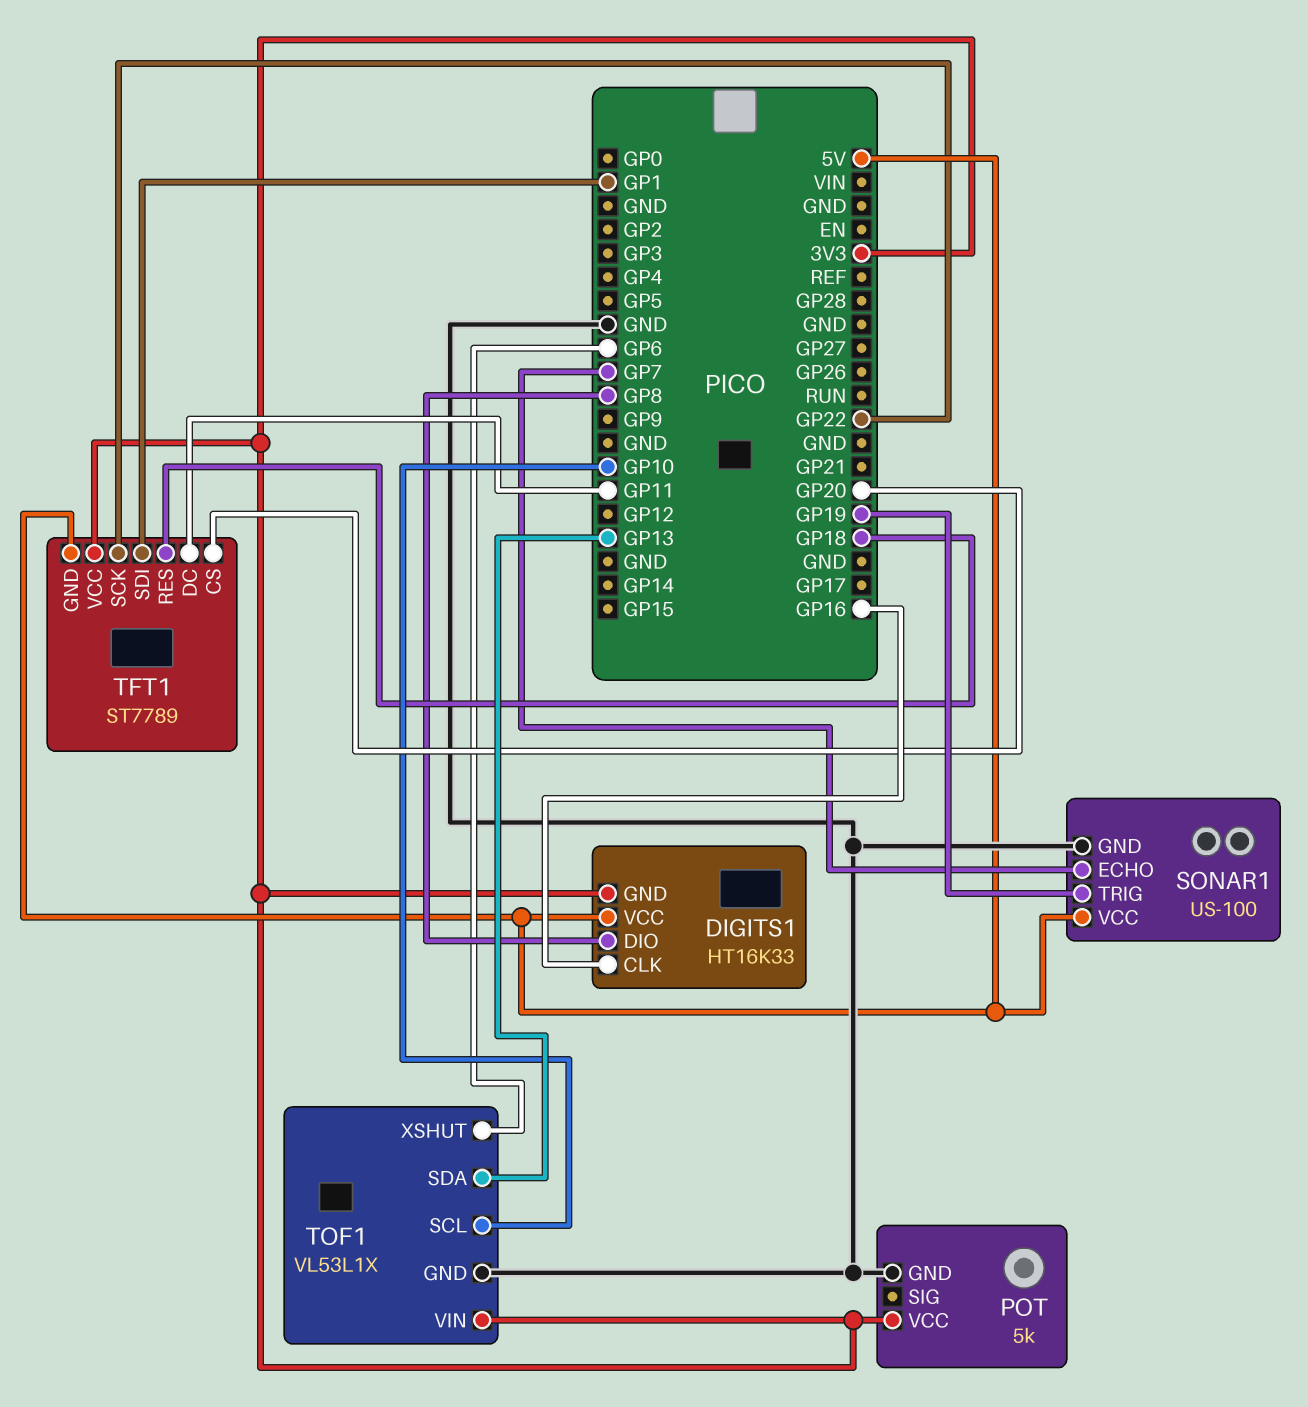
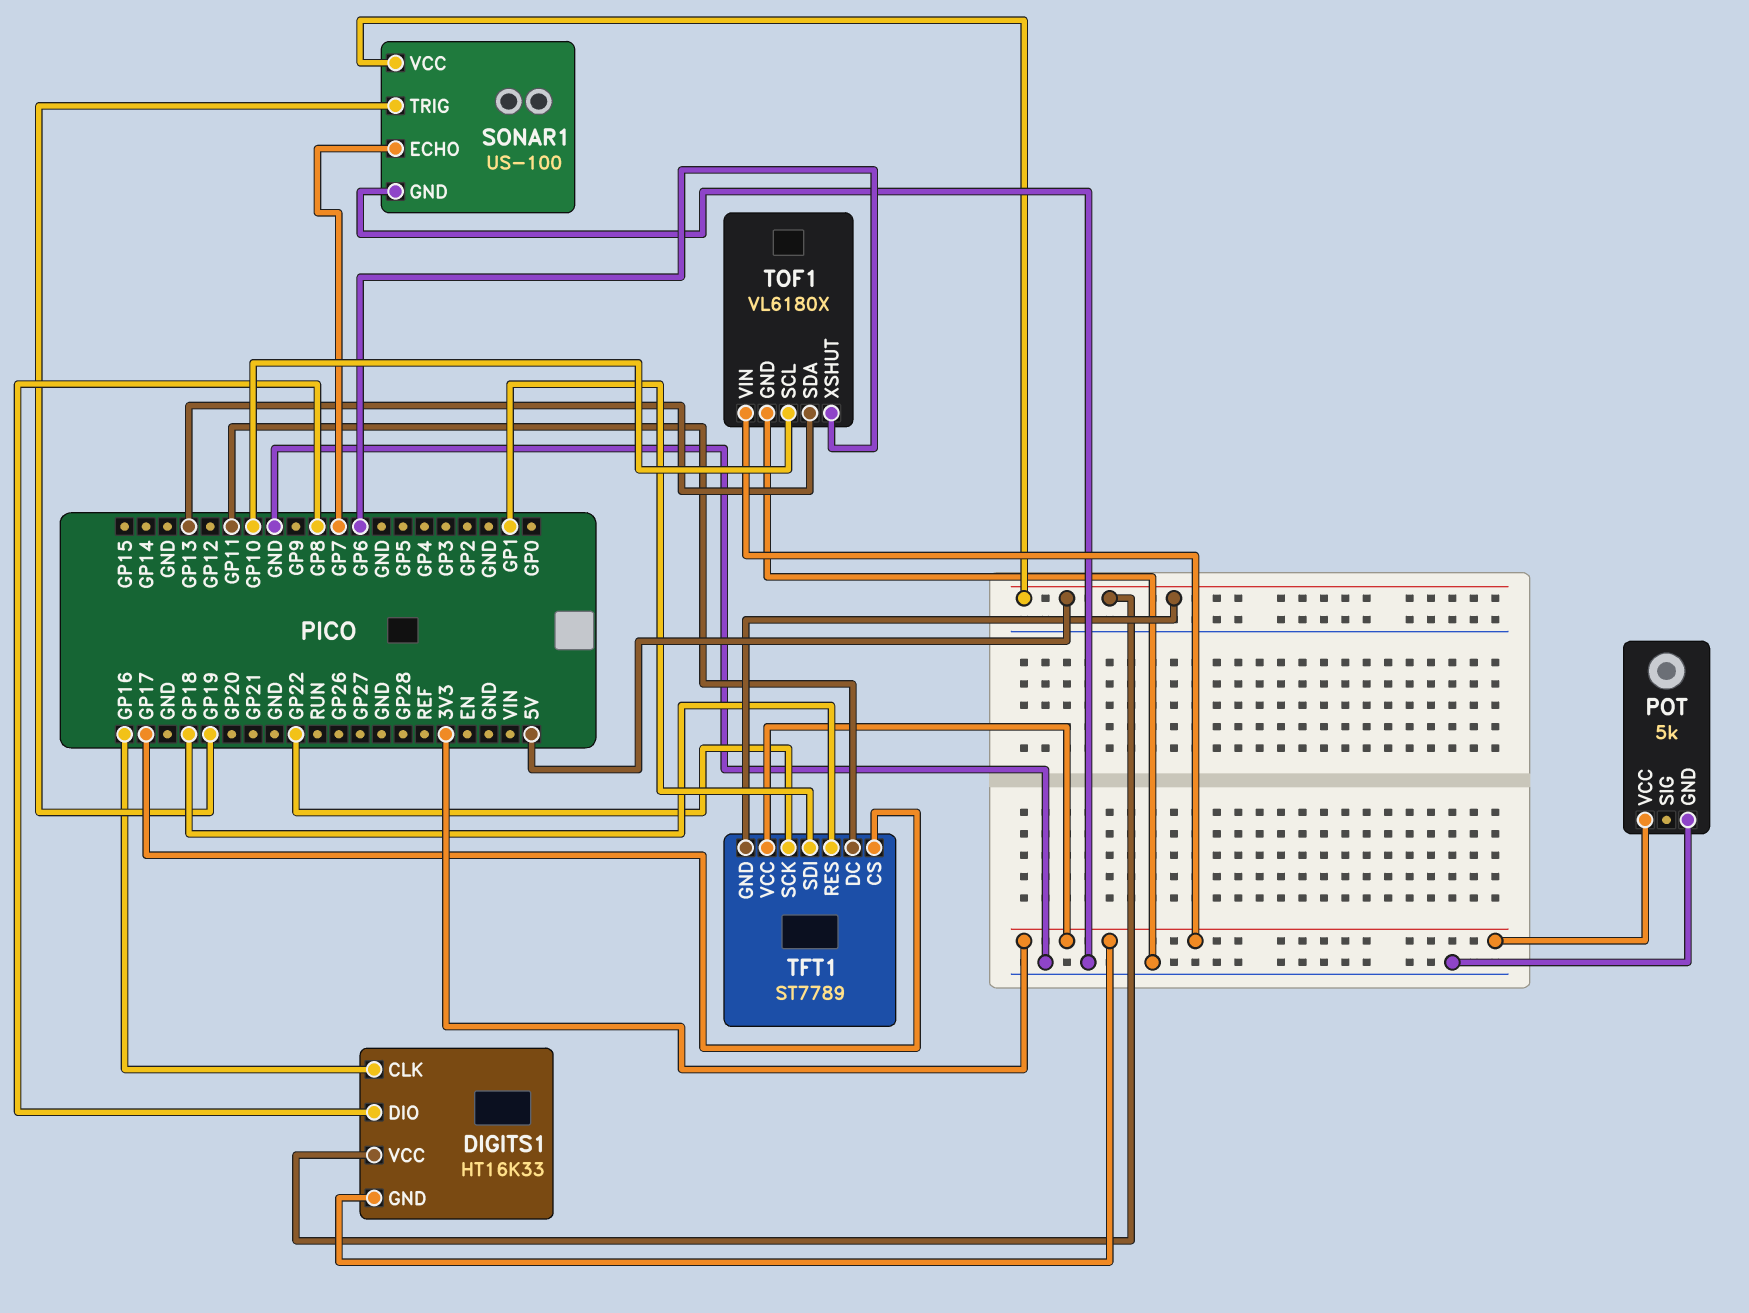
TFT1 pin CS: GP20 -> GP17
TOF1: VL53L1X -> VL6180X

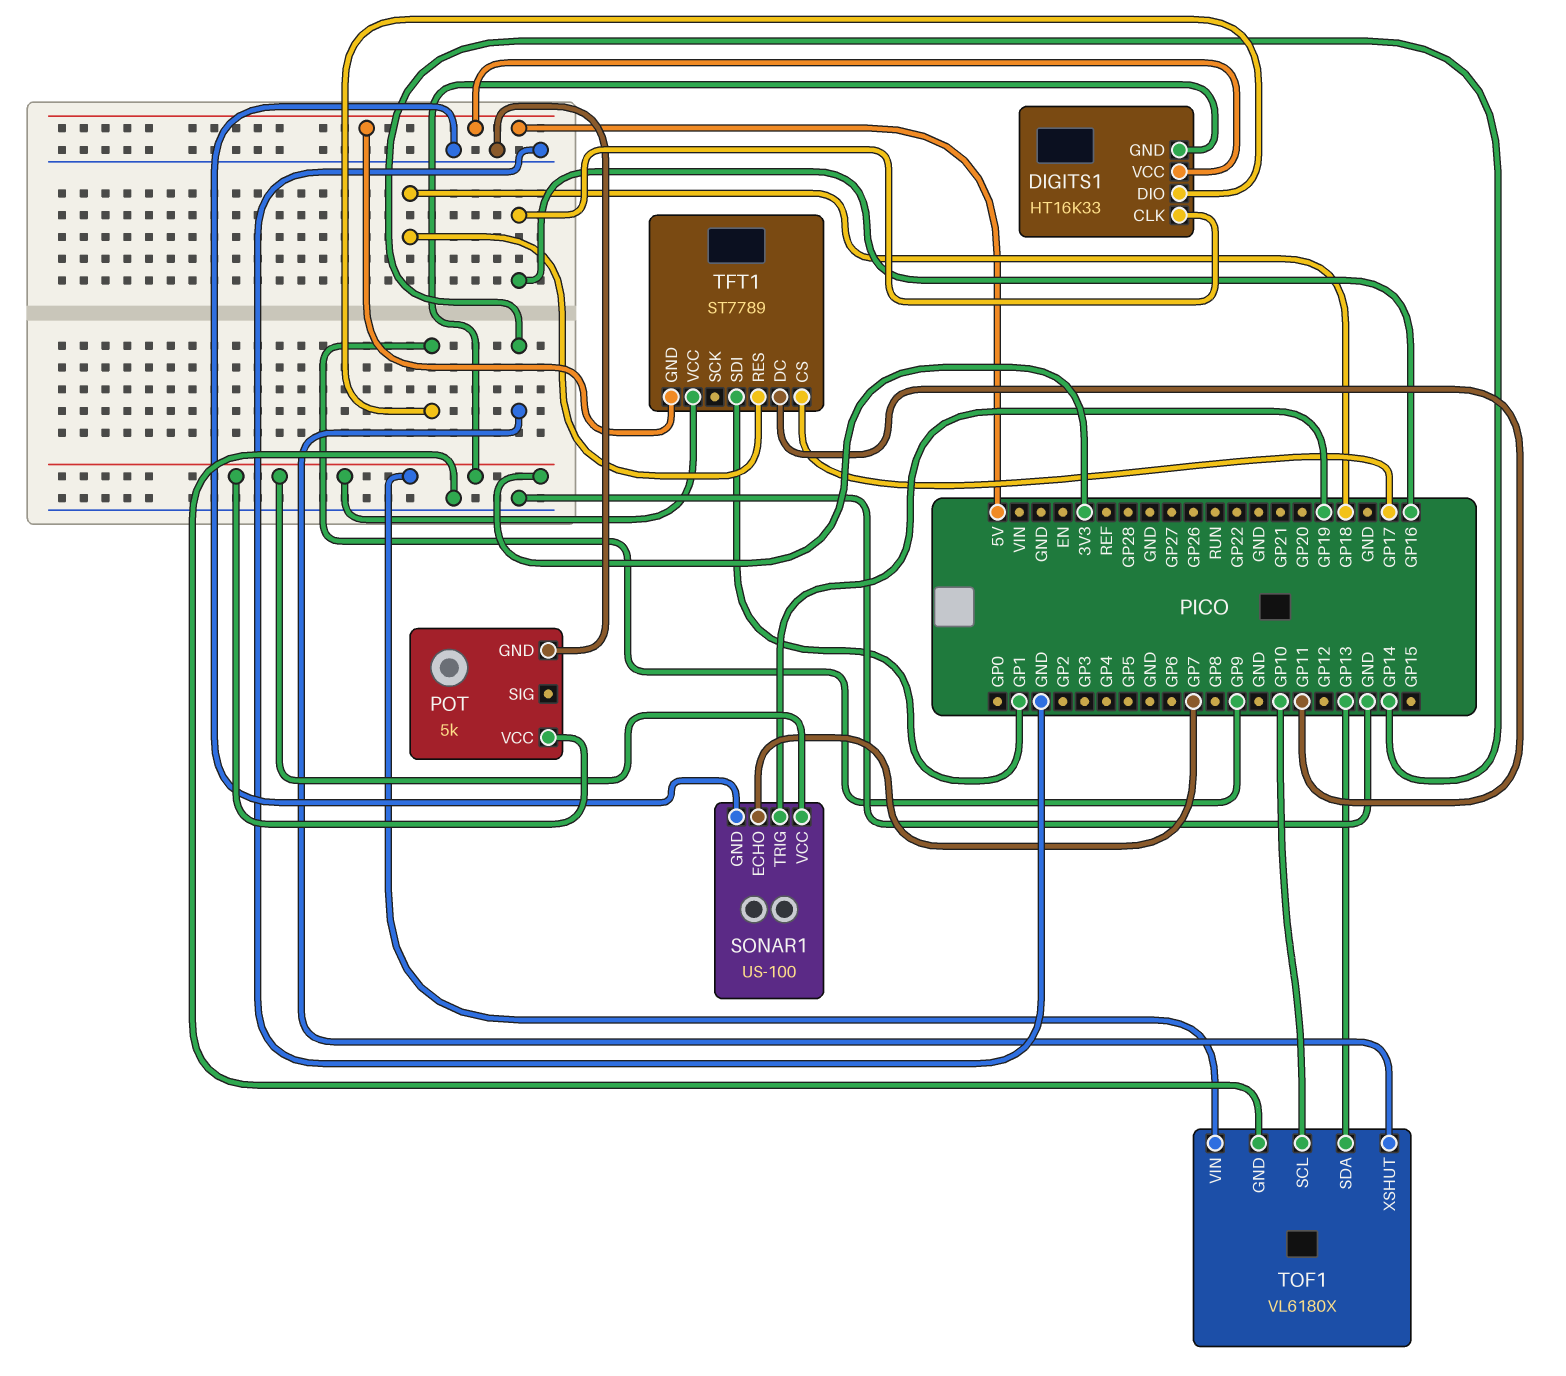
DIGITS1 pin DIO: GP8 -> GP9
SONAR1 pin VCC: 5V -> 3V3
TFT1 pin SCK: GP22 -> none
TOF1 pin XSHUT: GP6 -> GP14

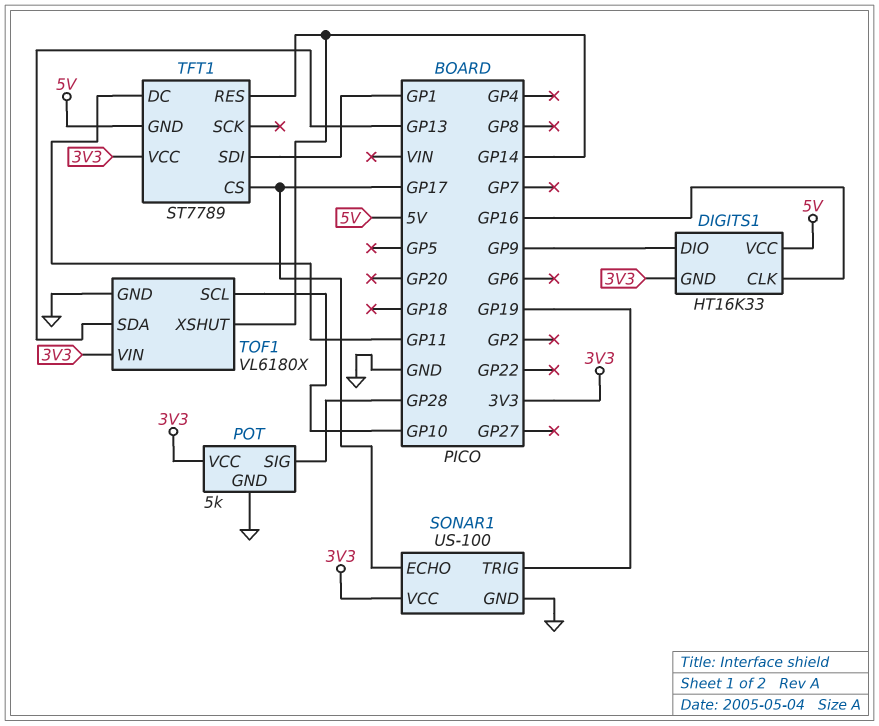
POT pin SIG: none -> GP28
SONAR1 pin ECHO: GP7 -> GP17
TFT1 pin RES: GP18 -> GP14

